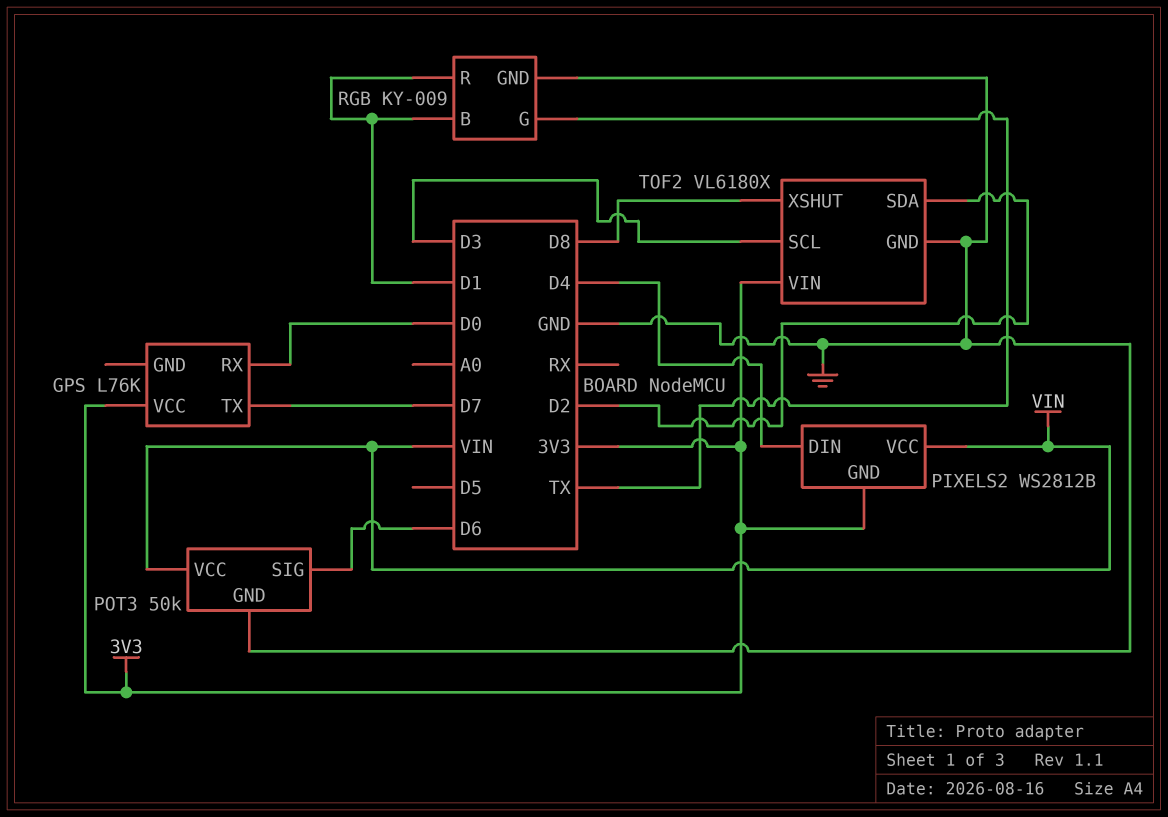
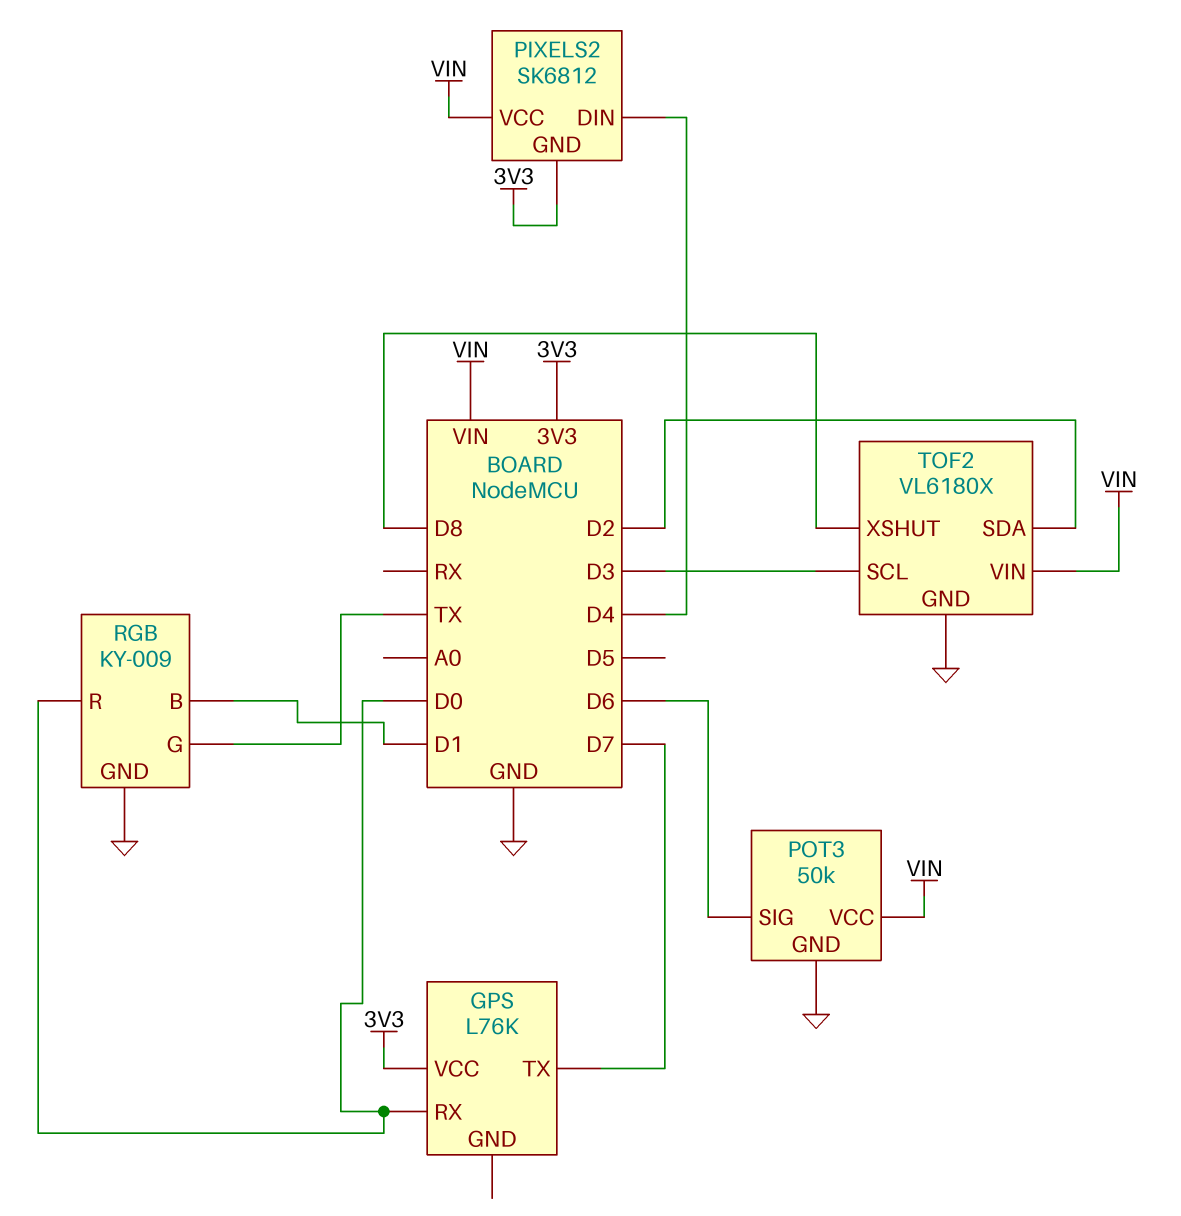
PIXELS2: WS2812B -> SK6812
RGB pin R: D1 -> D0
TOF2 pin VIN: 3V3 -> VIN

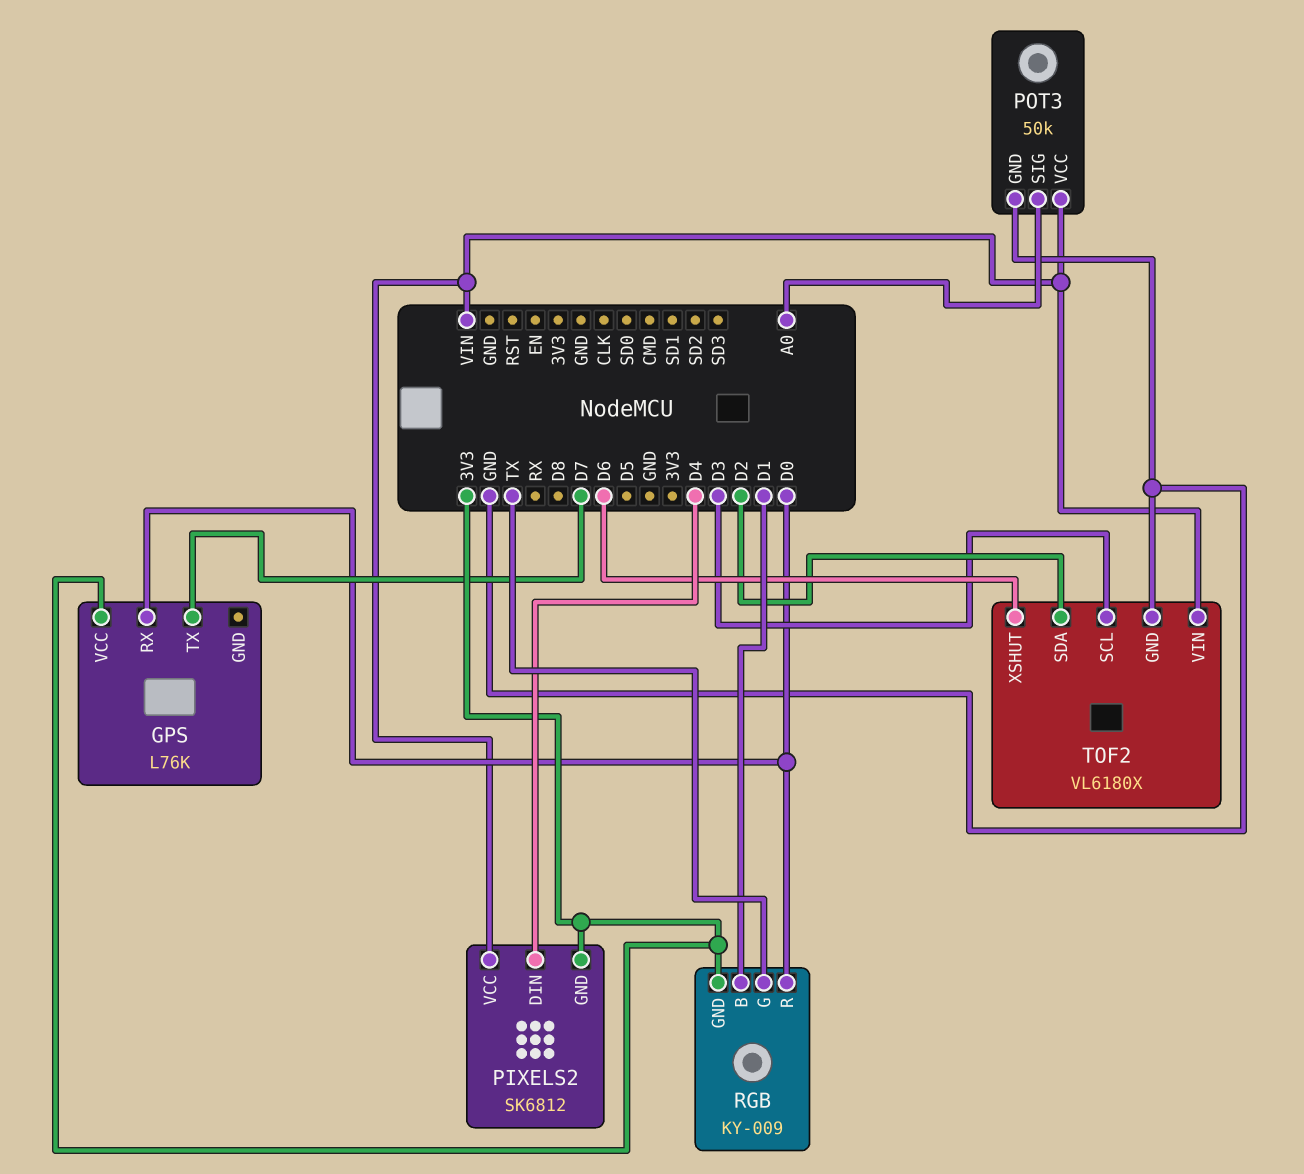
POT3 pin SIG: D6 -> A0
RGB pin GND: GND -> 3V3
TOF2 pin XSHUT: D8 -> D6

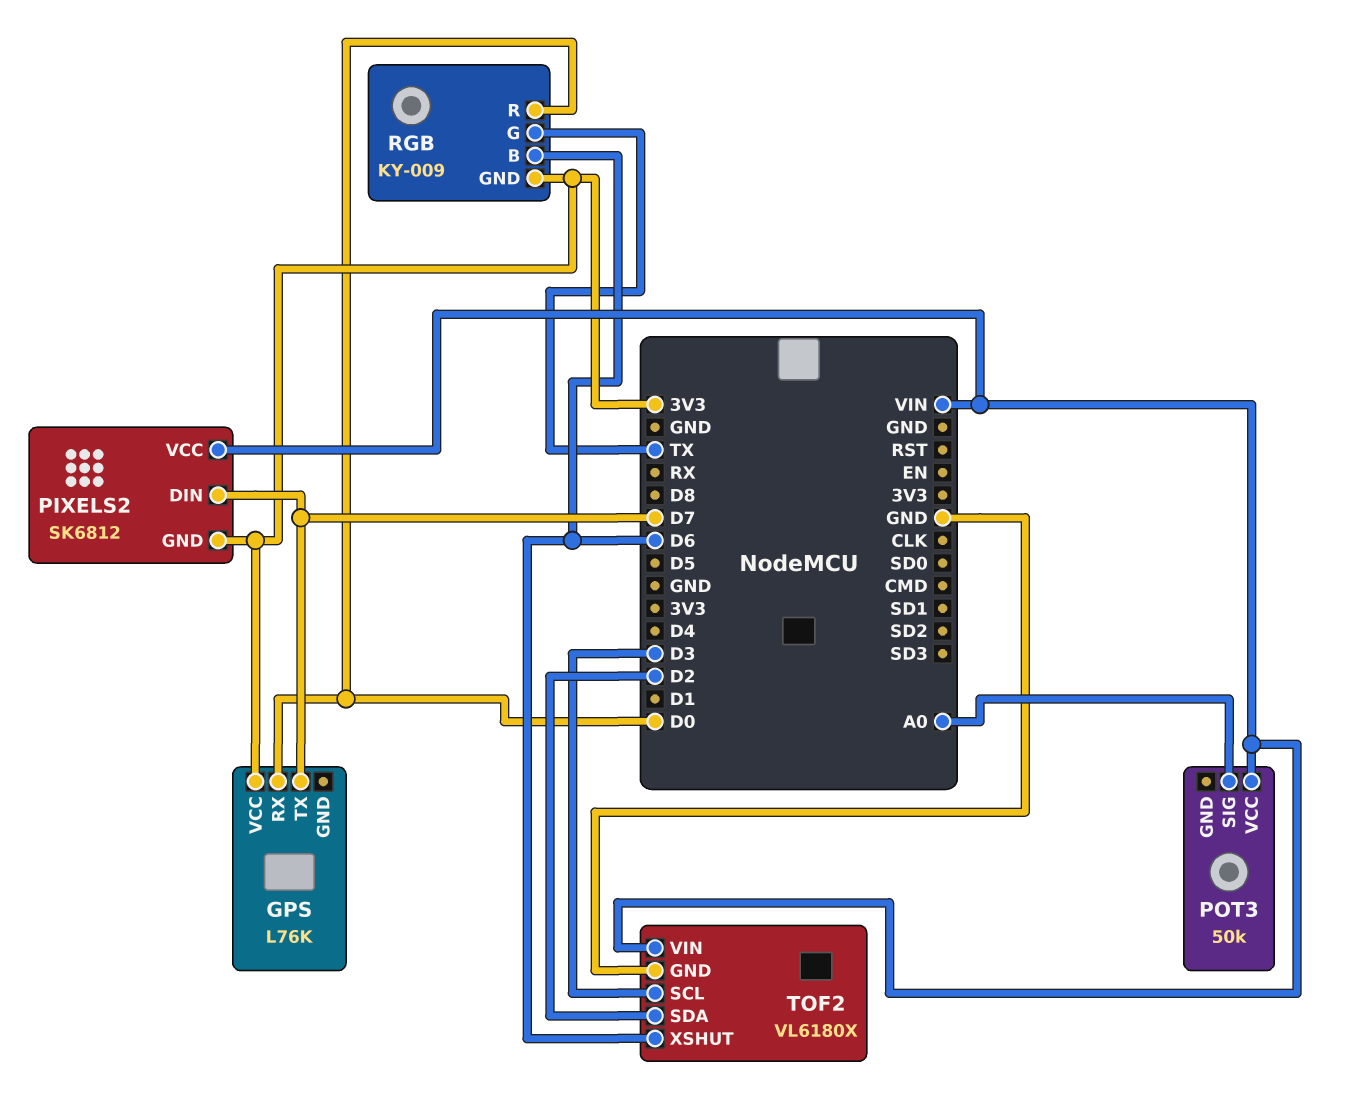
PIXELS2 pin DIN: D4 -> D7
POT3 pin GND: GND -> none
RGB pin B: D1 -> D6

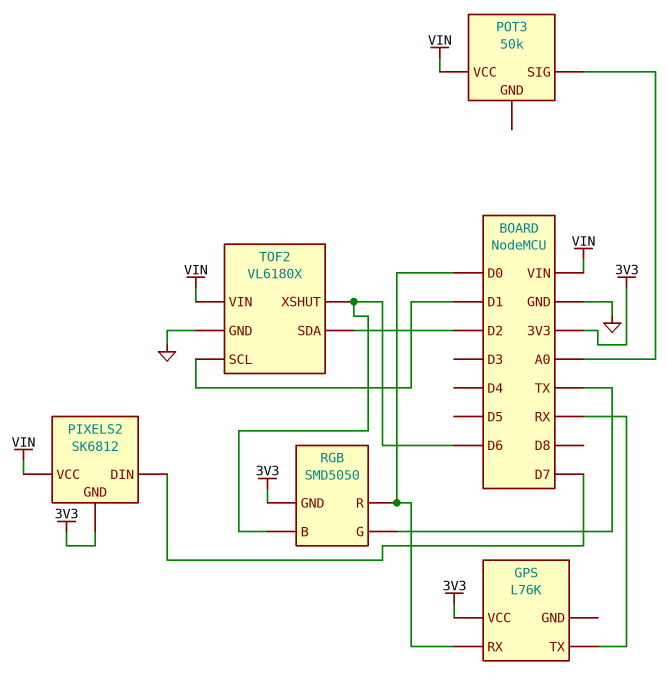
GPS pin TX: D7 -> RX
RGB: KY-009 -> SMD5050
TOF2 pin SCL: D3 -> D1

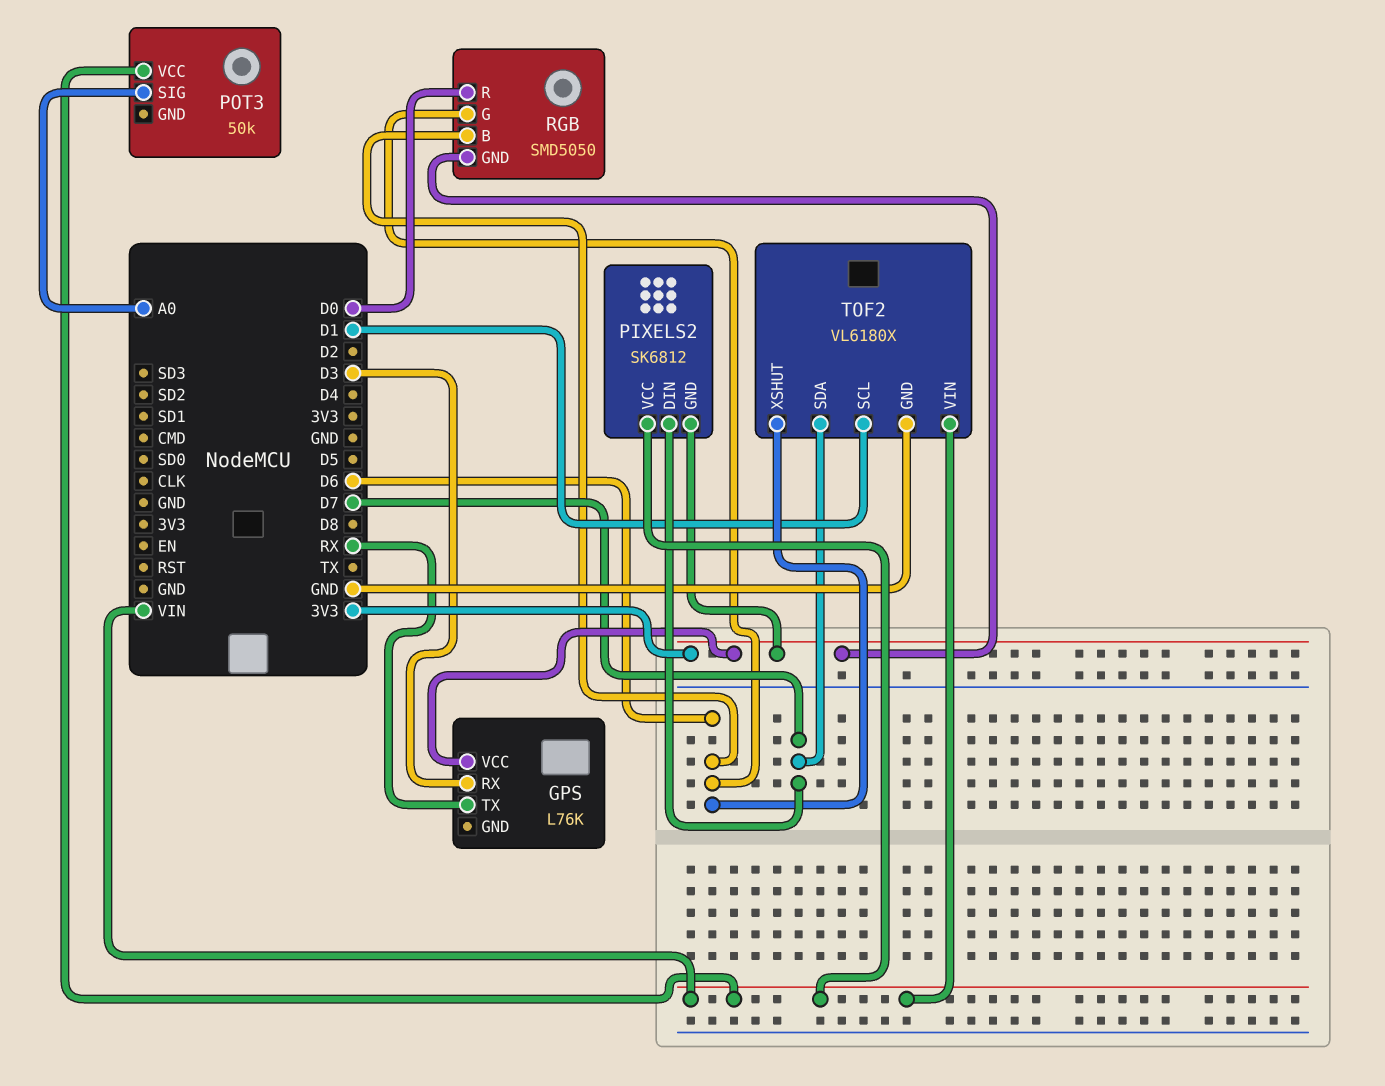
GPS pin RX: D0 -> D3
RGB pin G: TX -> D6
TOF2 pin SDA: D2 -> D7

